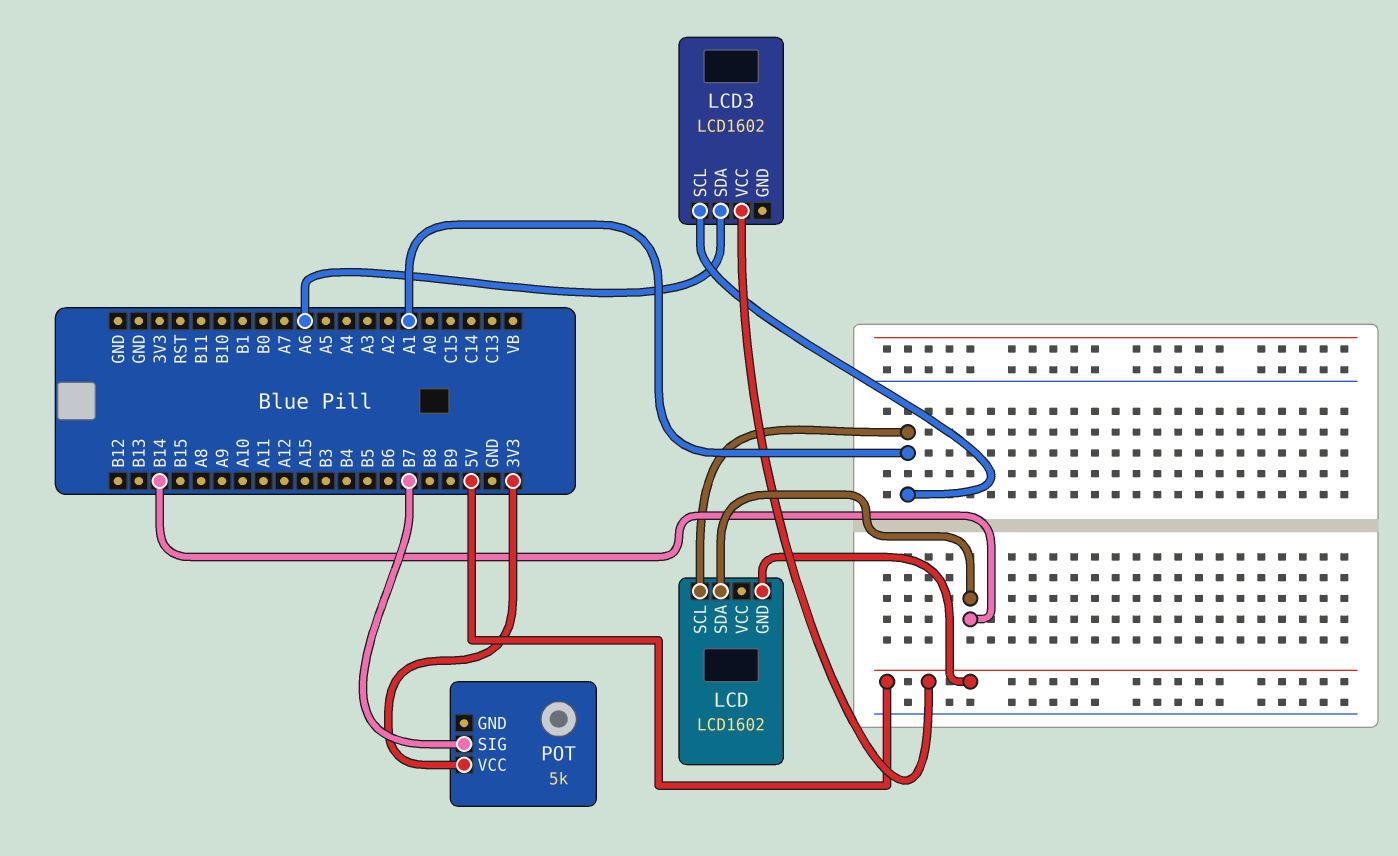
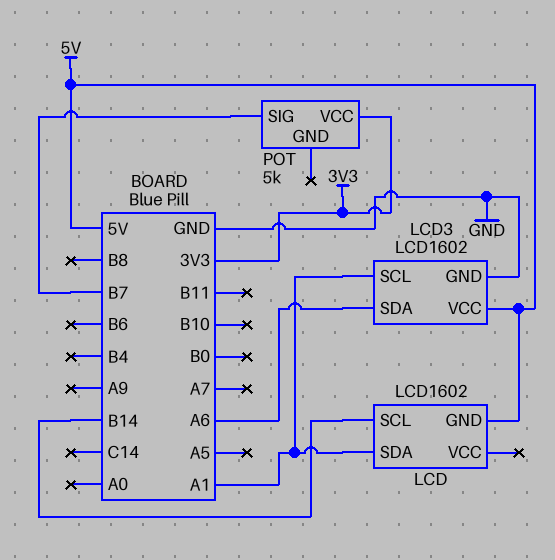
LCD pin SCL: A1 -> B14
LCD pin SDA: B14 -> A1
LCD3 pin GND: none -> GND

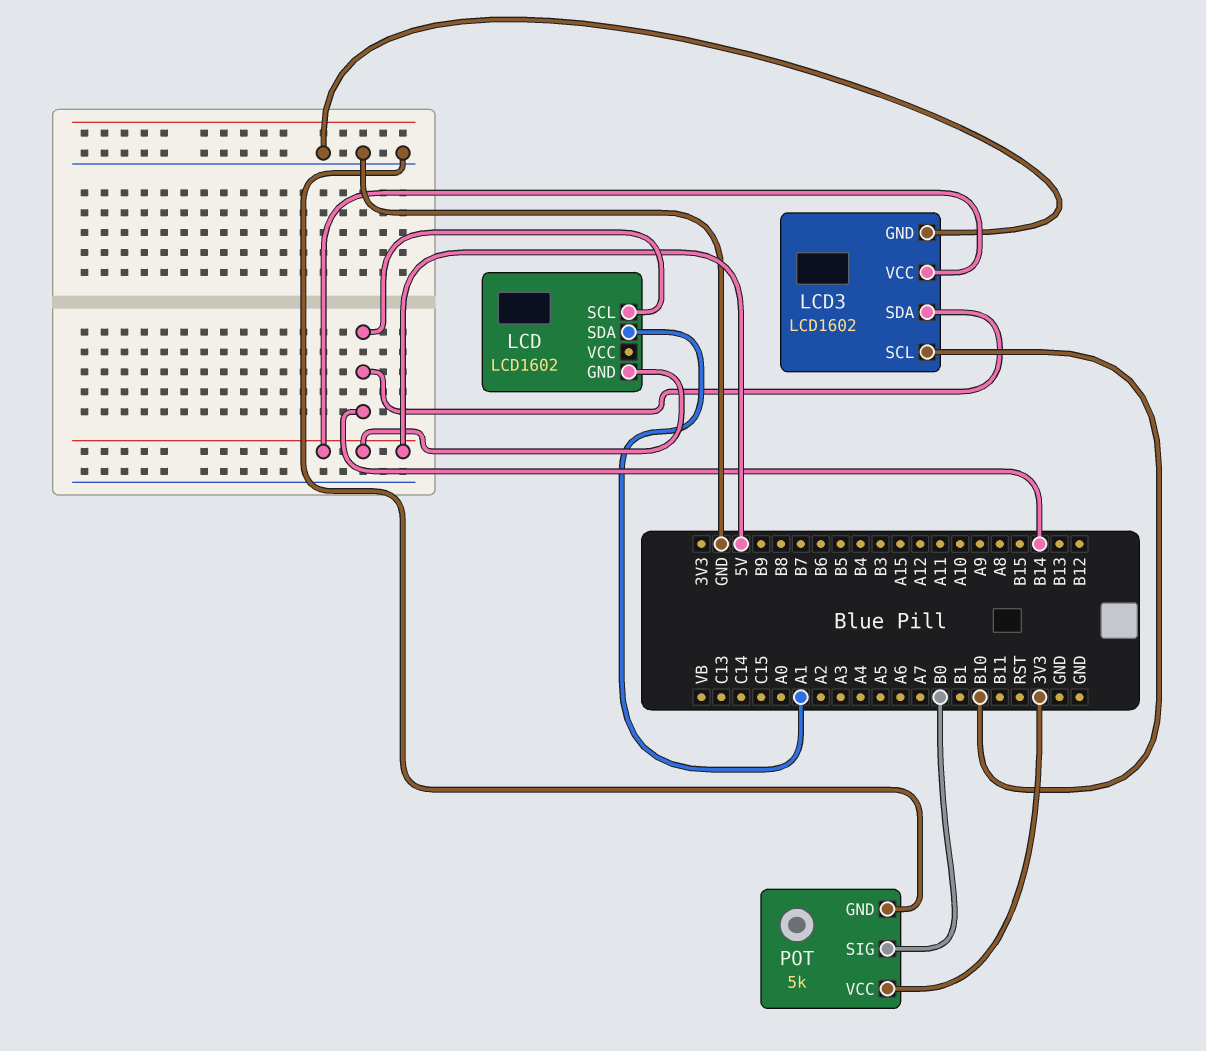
LCD3 pin SCL: A1 -> B10
LCD3 pin SDA: A6 -> B14
POT pin GND: none -> GND
POT pin SIG: B7 -> B0

